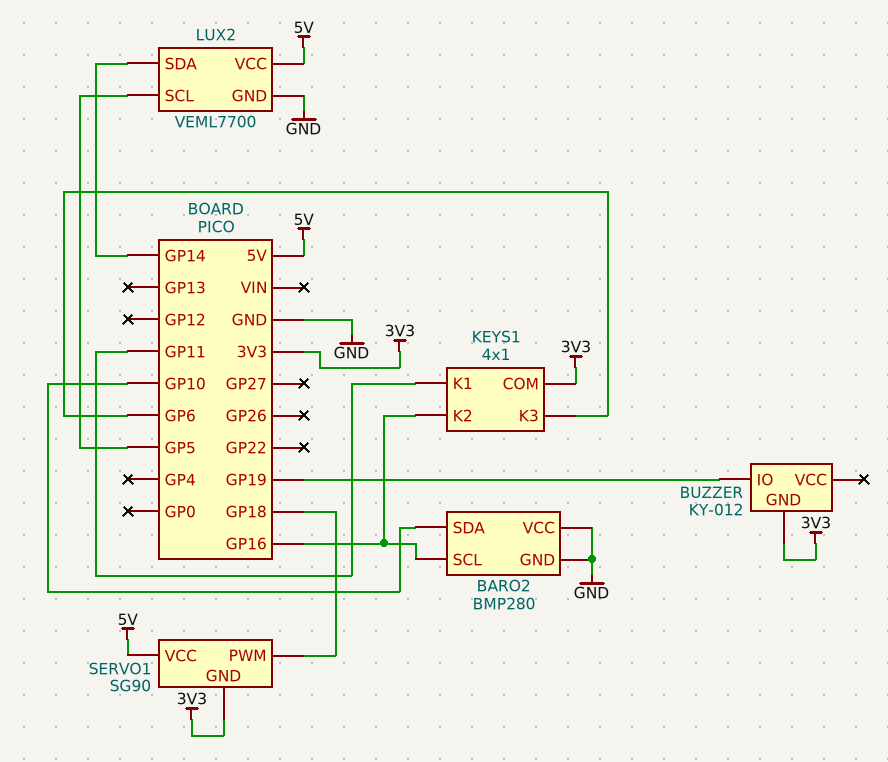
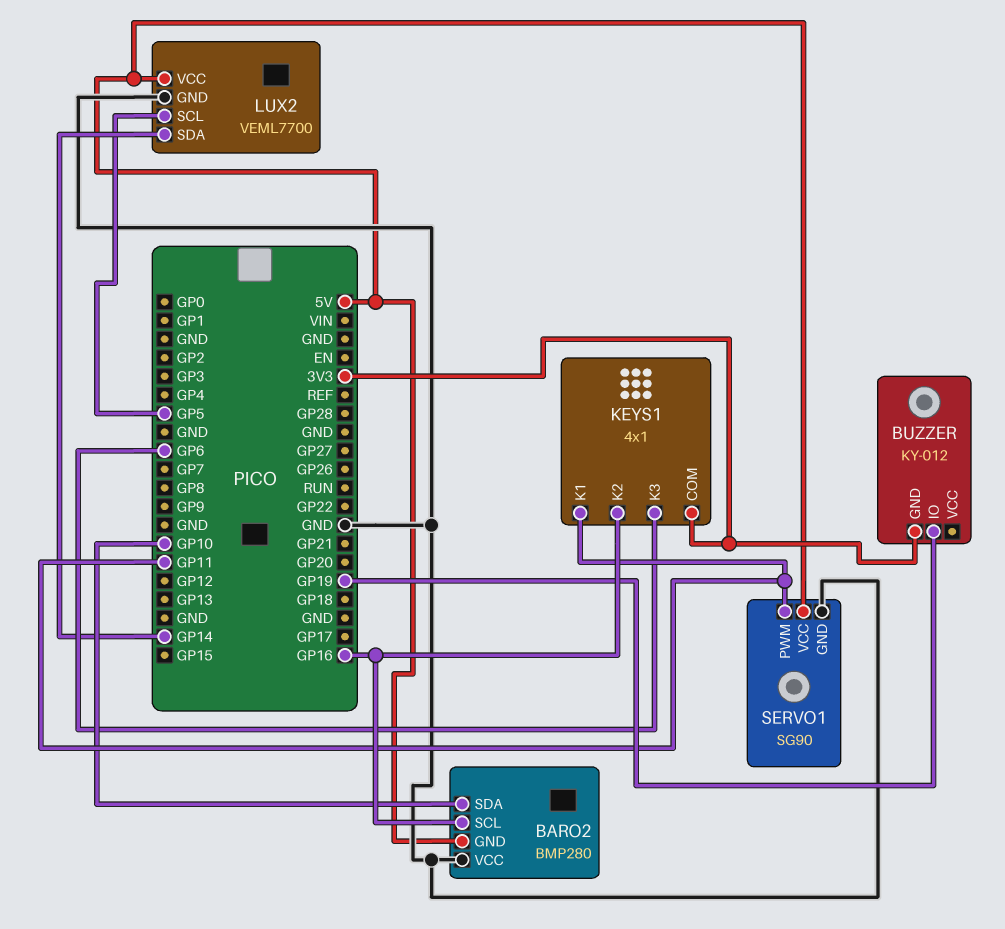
BARO2 pin GND: GND -> 5V
SERVO1 pin GND: 3V3 -> GND
SERVO1 pin PWM: GP18 -> GP11

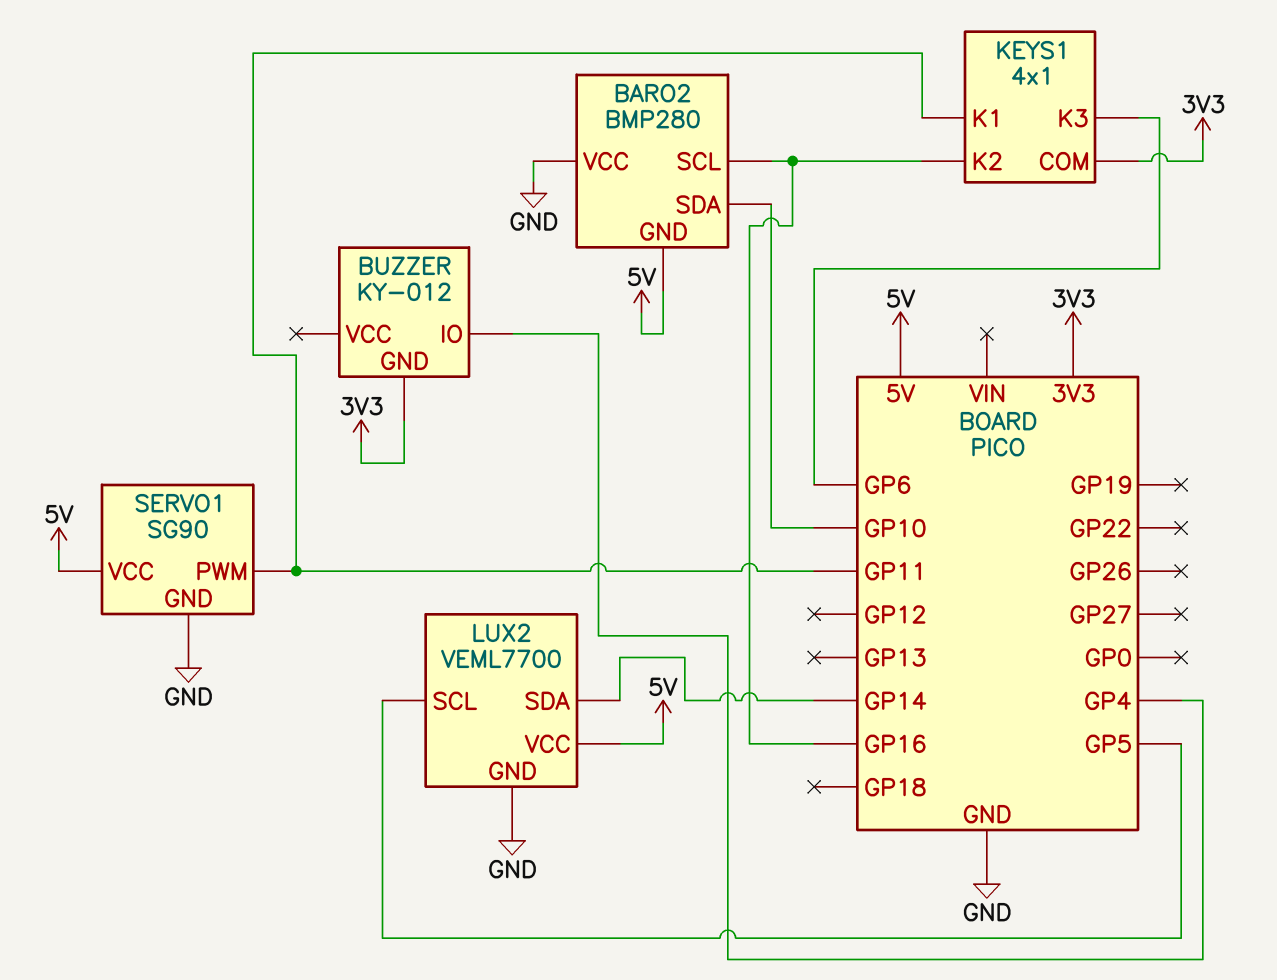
BUZZER pin IO: GP19 -> GP4

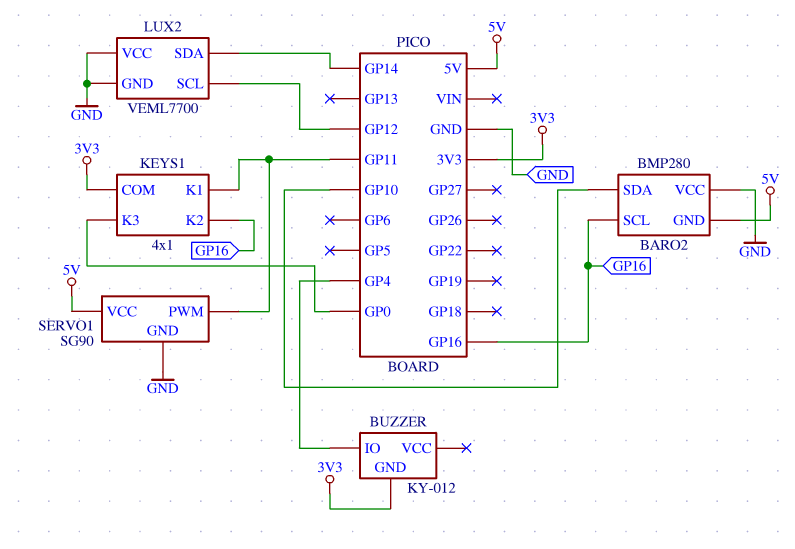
KEYS1 pin K3: GP6 -> GP0
LUX2 pin SCL: GP5 -> GP12
LUX2 pin VCC: 5V -> GND

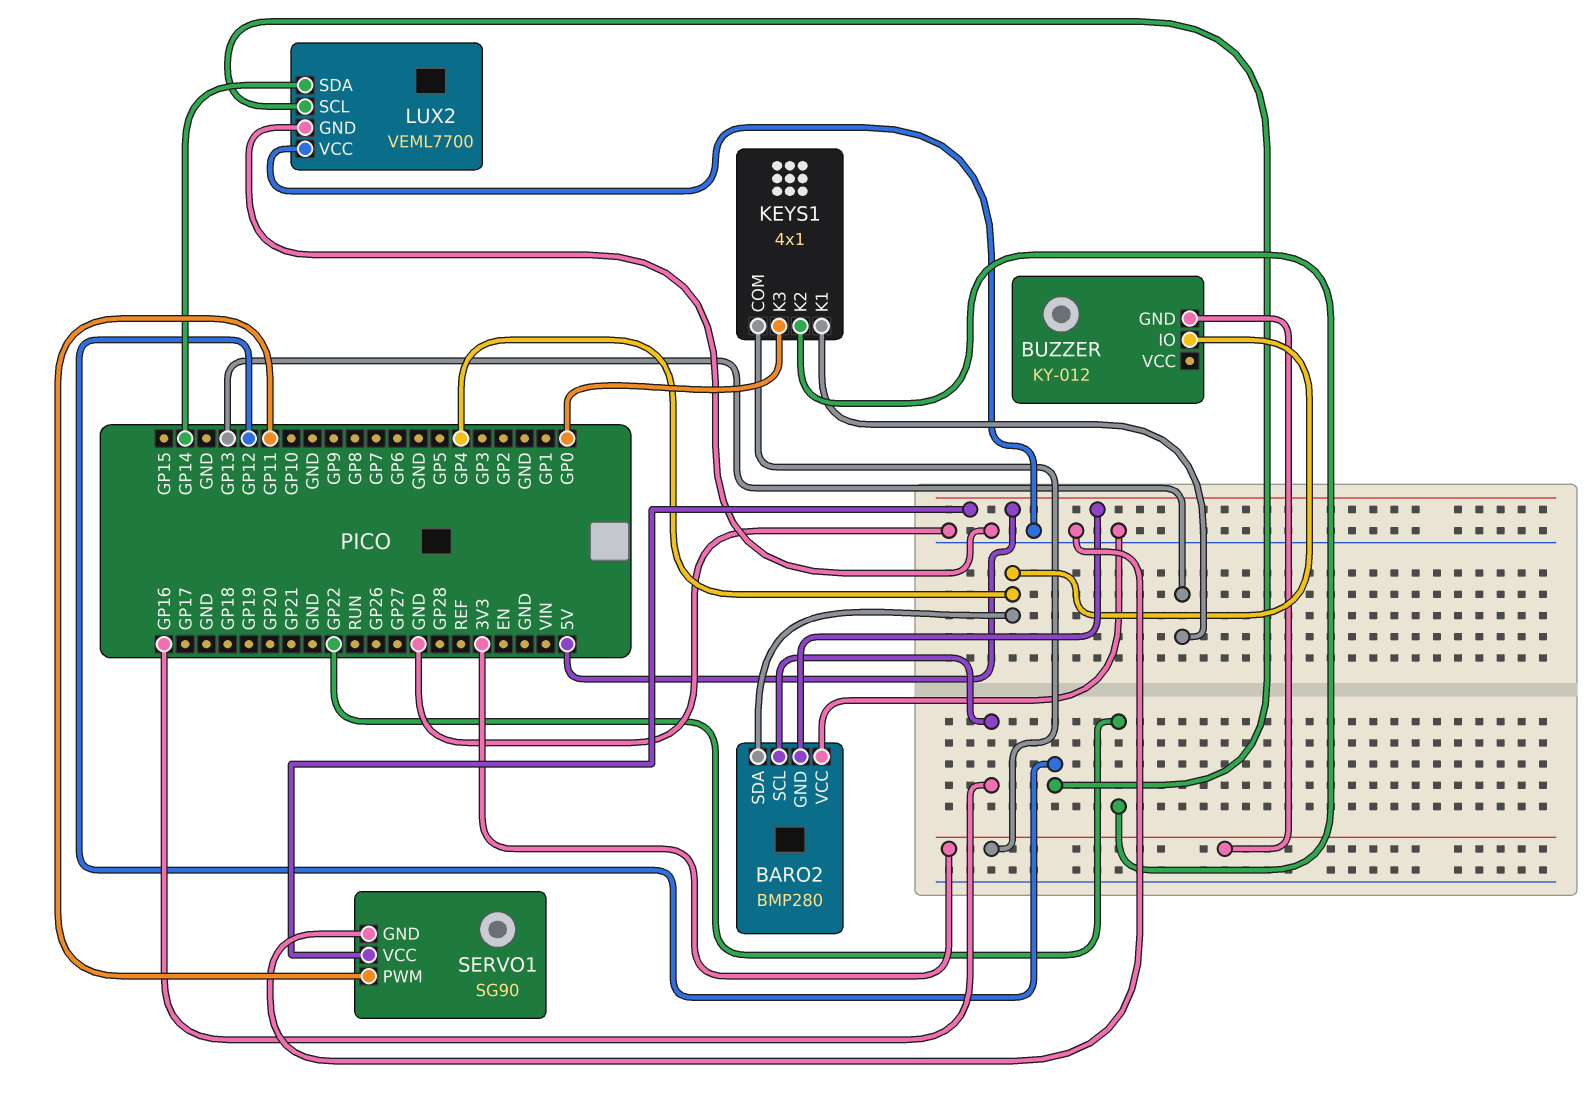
BARO2 pin SDA: GP10 -> GP4
KEYS1 pin K1: GP11 -> GP13
KEYS1 pin K2: GP16 -> GP22

